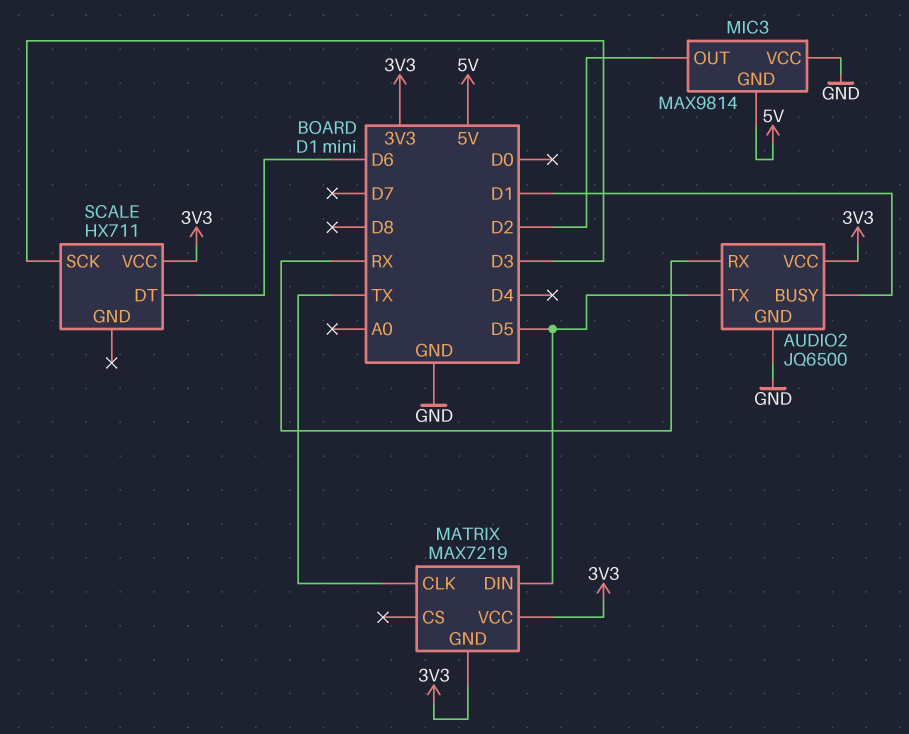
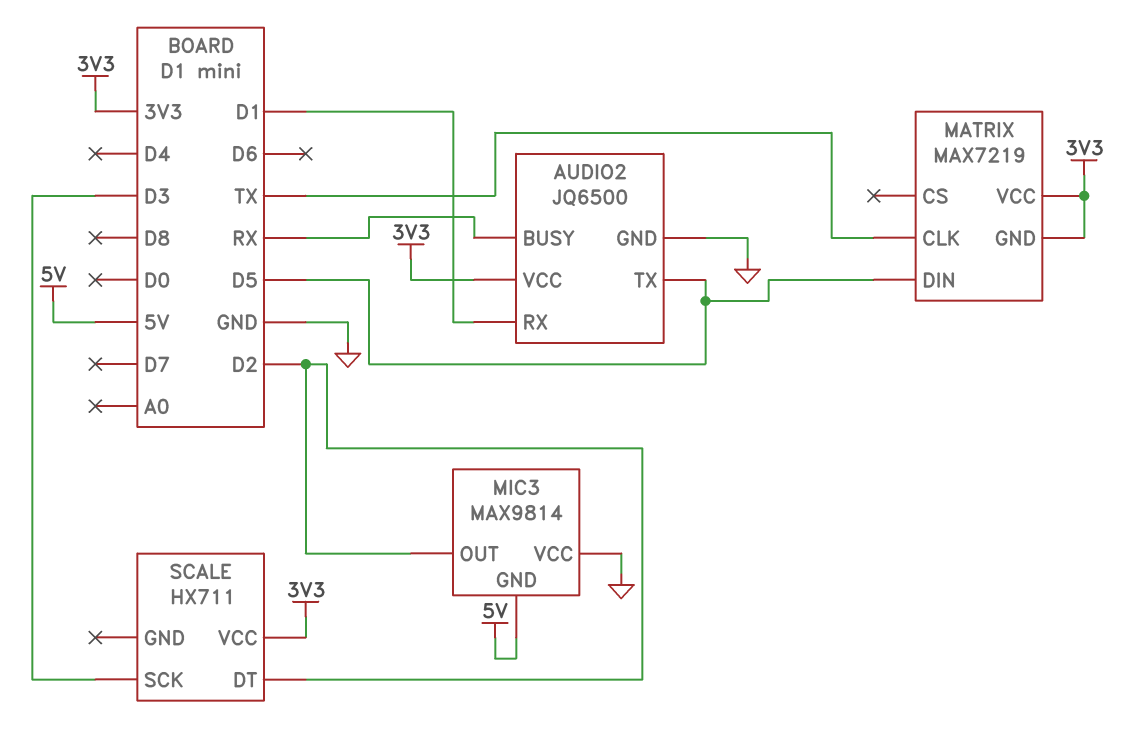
AUDIO2 pin BUSY: D1 -> RX
AUDIO2 pin RX: RX -> D1
SCALE pin DT: D6 -> D2

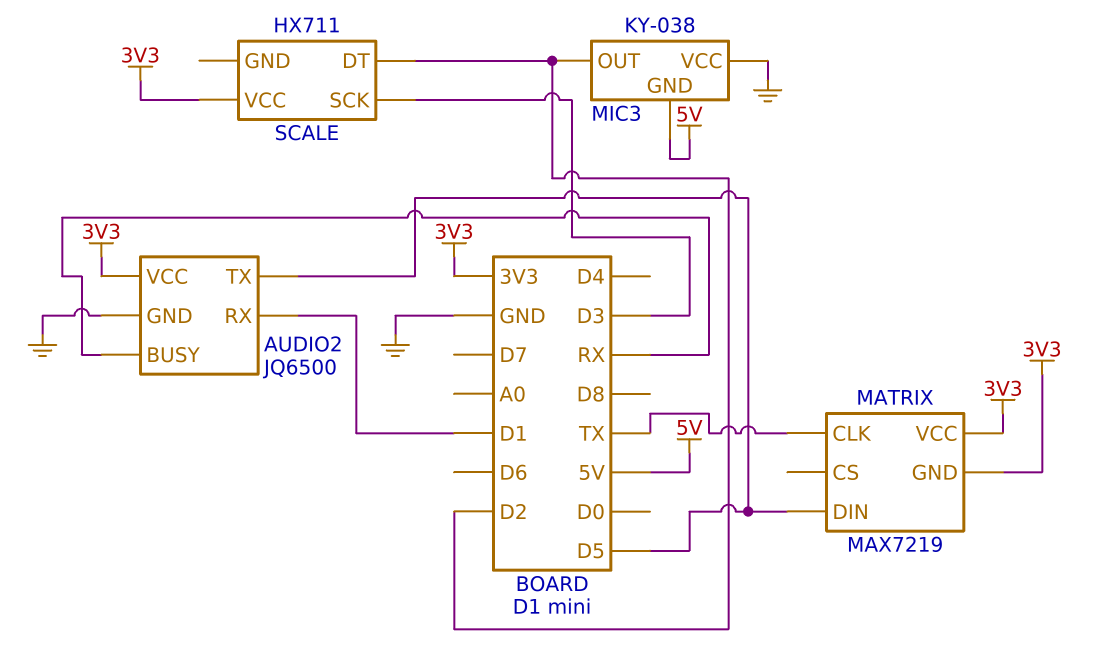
MIC3: MAX9814 -> KY-038

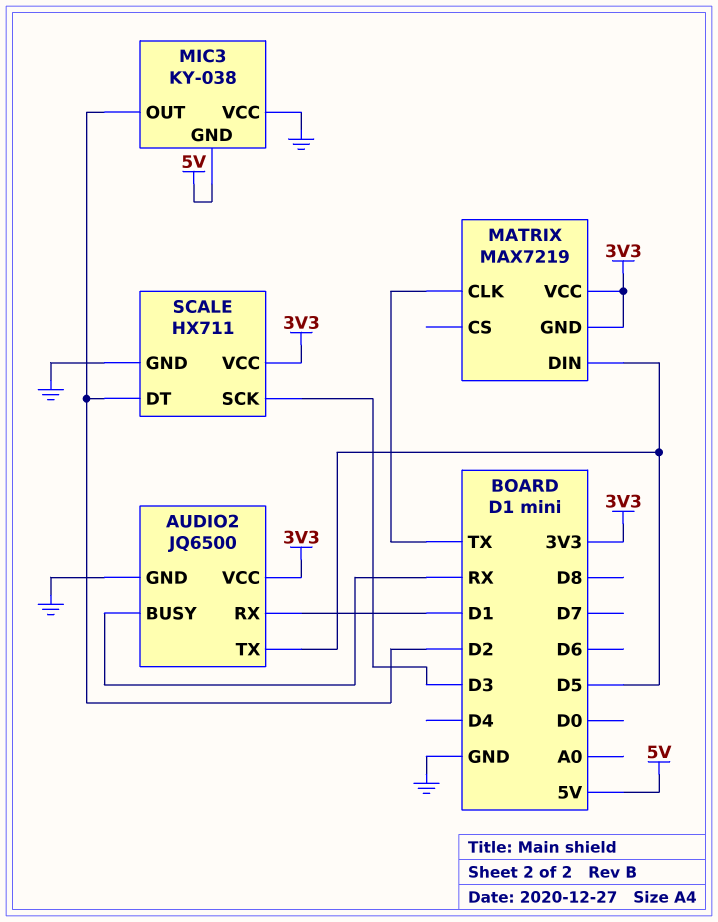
SCALE pin GND: none -> GND

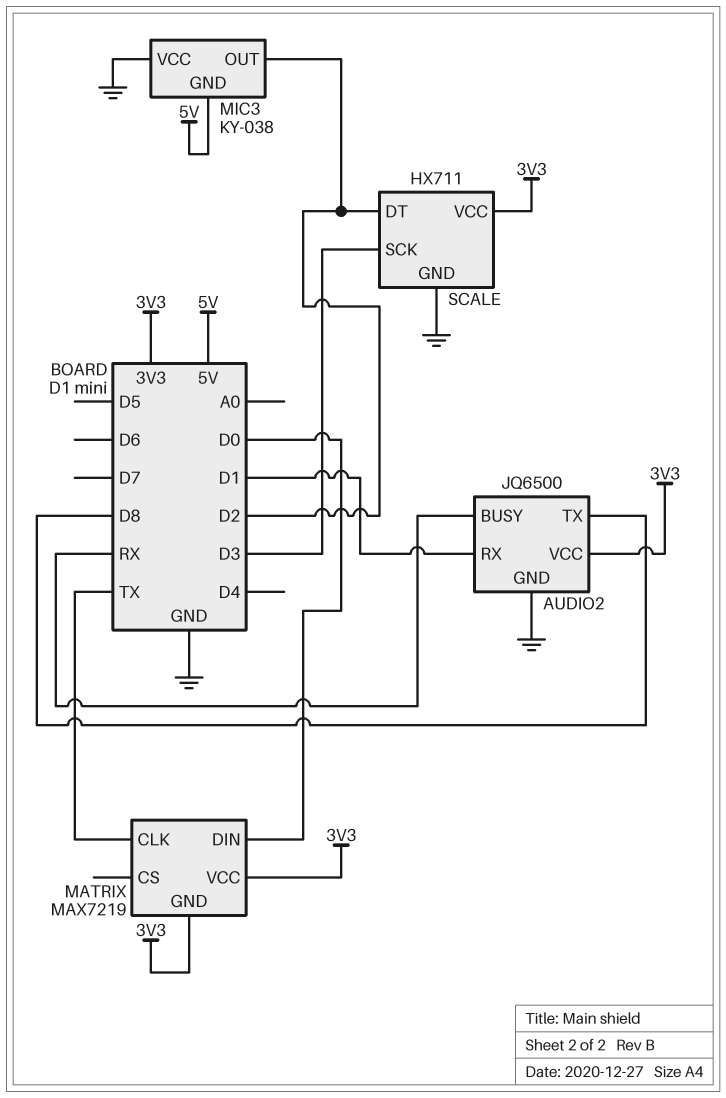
AUDIO2 pin TX: D5 -> D8
MATRIX pin DIN: D5 -> D0

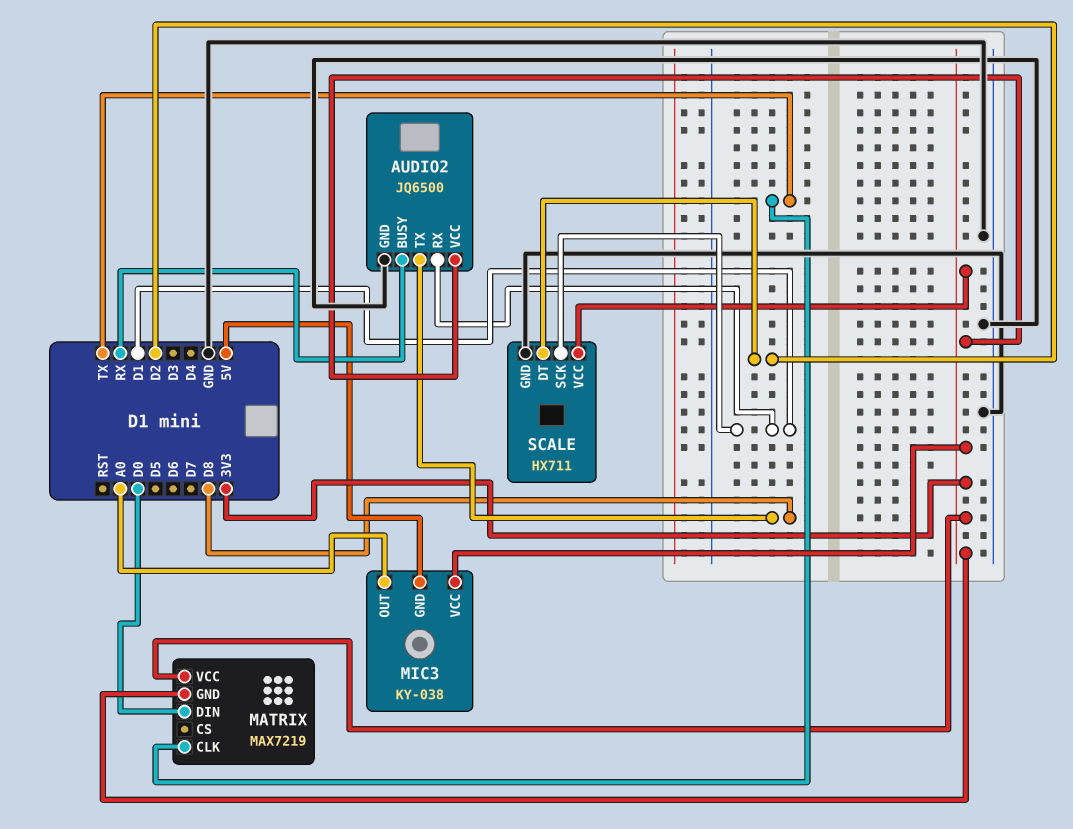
MIC3 pin OUT: D2 -> A0
MIC3 pin VCC: GND -> 3V3
SCALE pin SCK: D3 -> D1

